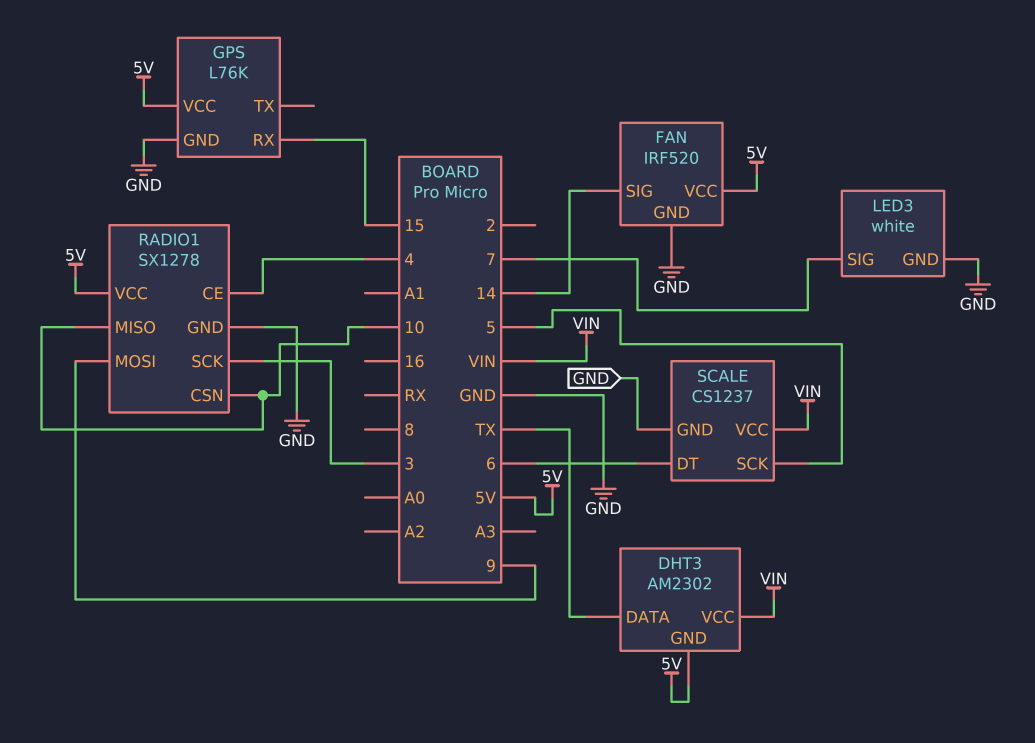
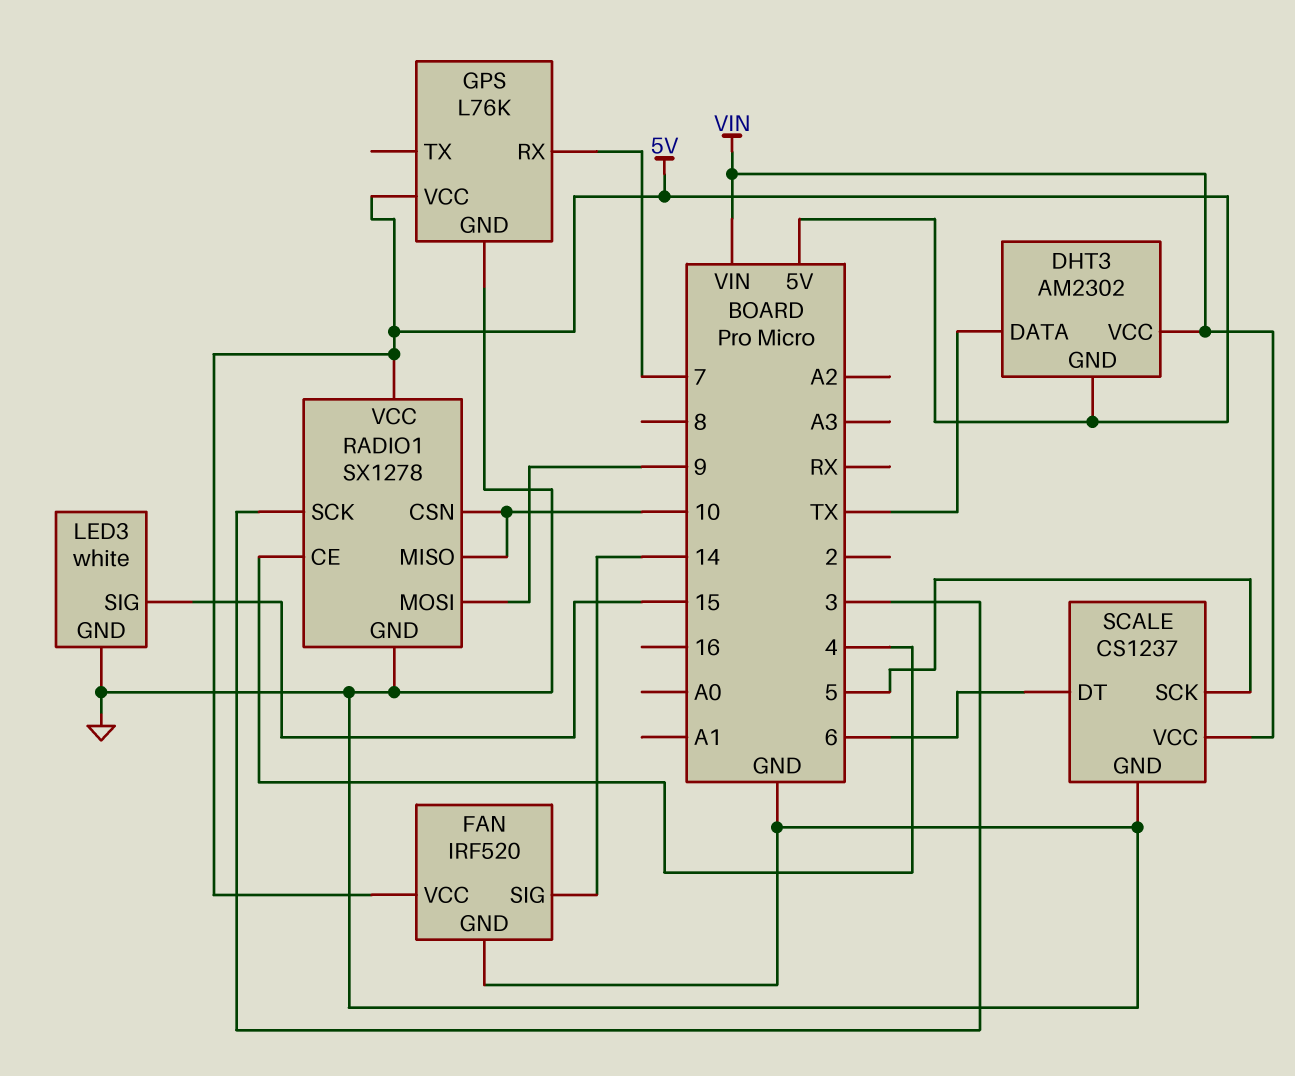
GPS pin RX: 15 -> 7
LED3 pin SIG: 7 -> 15

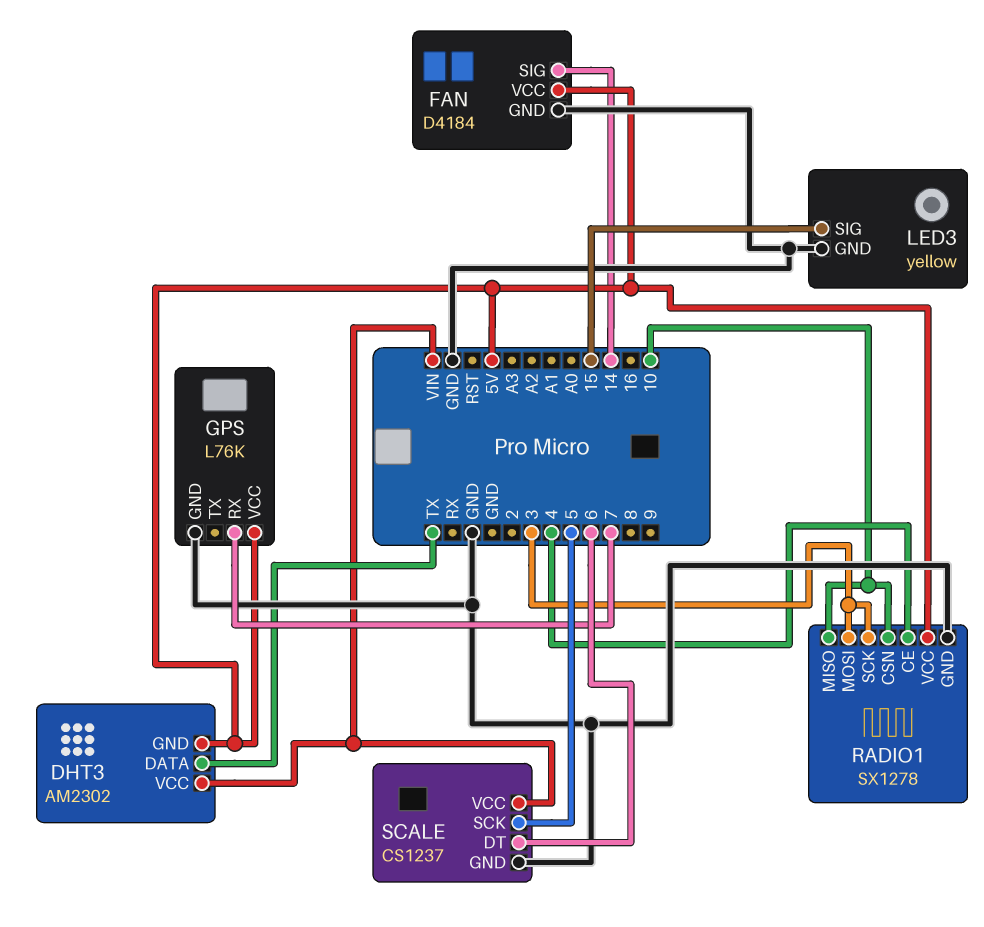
FAN: IRF520 -> D4184
LED3: white -> yellow
RADIO1 pin MOSI: 9 -> 3

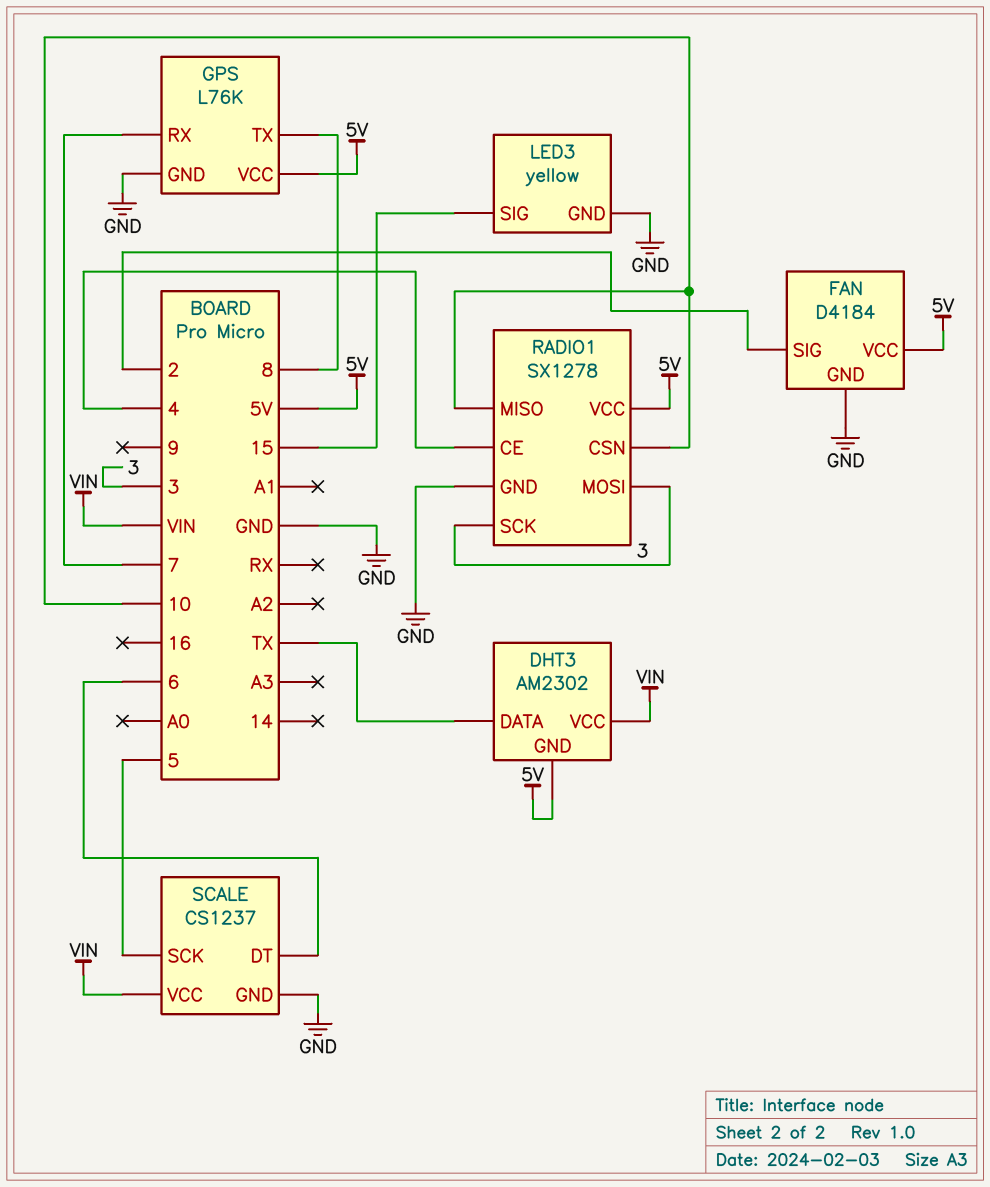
FAN pin SIG: 14 -> 2
GPS pin TX: none -> 8

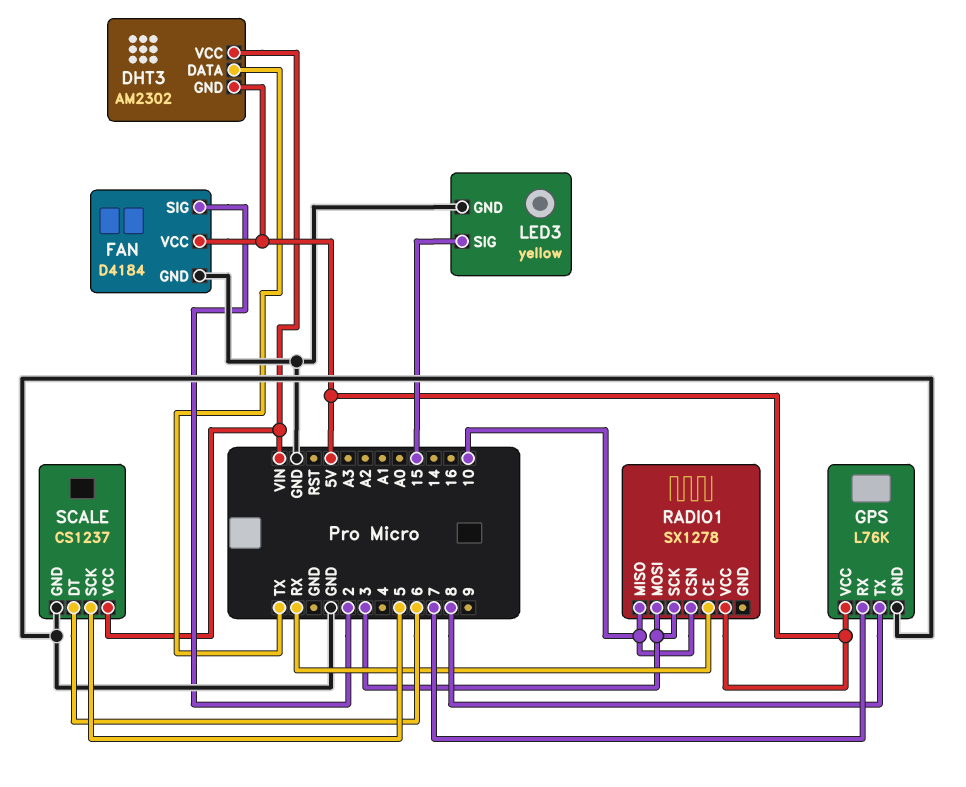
RADIO1 pin CE: 4 -> RX
RADIO1 pin GND: GND -> none

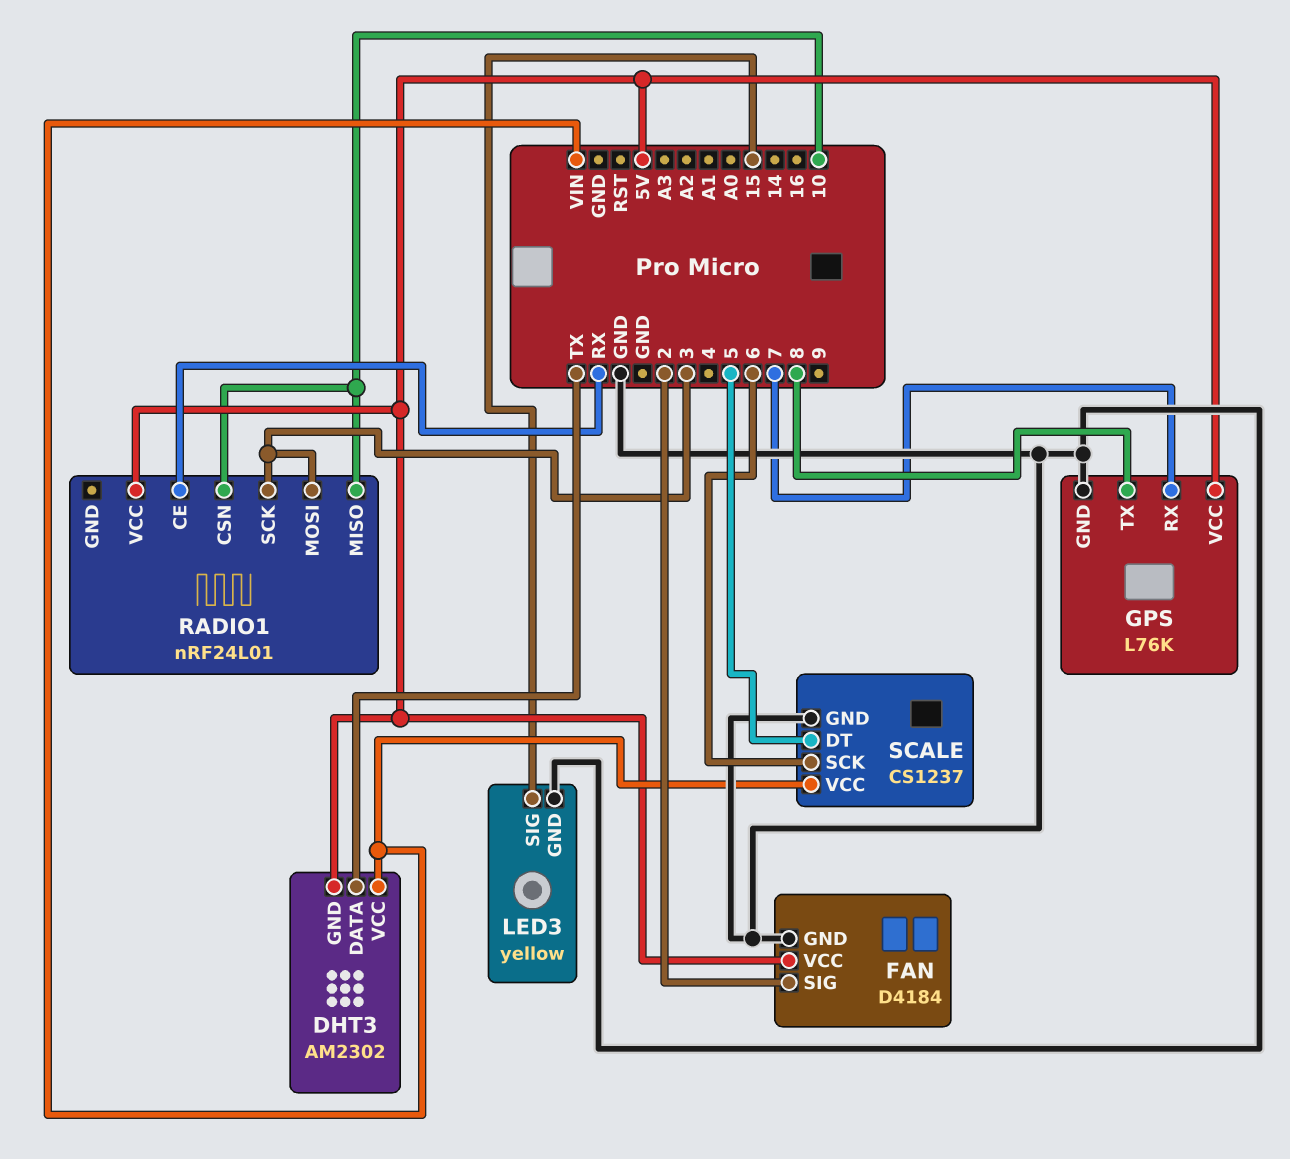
RADIO1: SX1278 -> nRF24L01
SCALE pin DT: 6 -> 5
SCALE pin SCK: 5 -> 6

